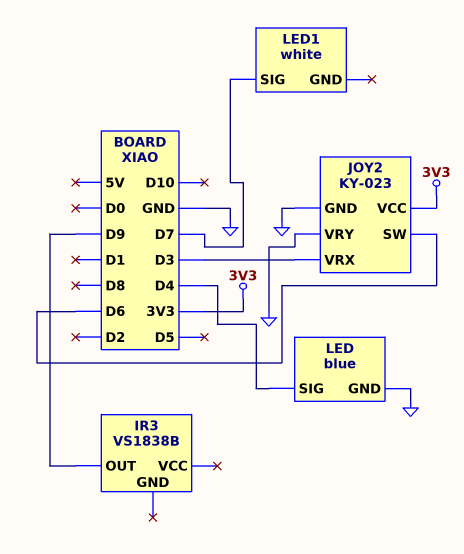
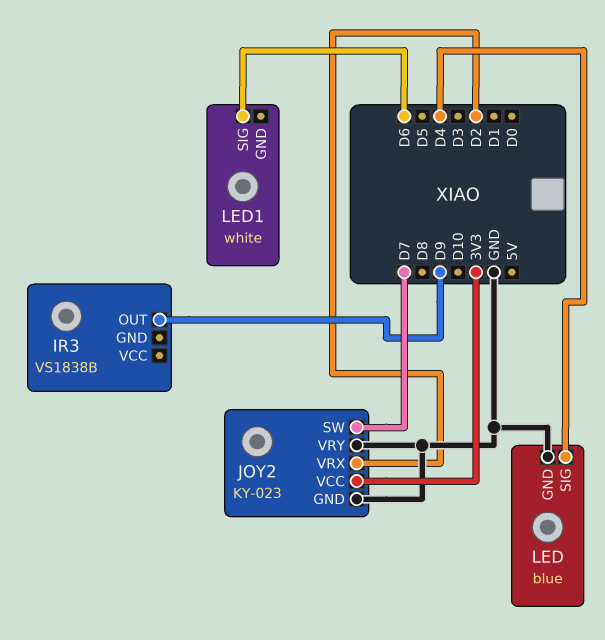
JOY2 pin SW: D6 -> D7
JOY2 pin VRX: D3 -> D2
LED1 pin SIG: D7 -> D6

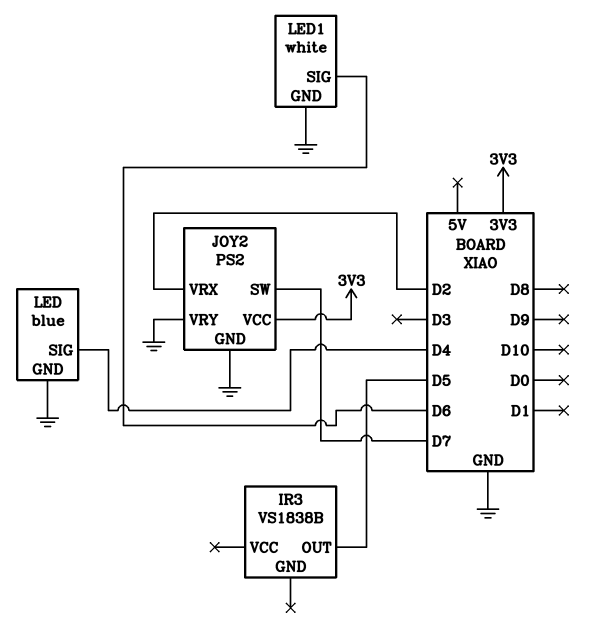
IR3 pin OUT: D9 -> D5
JOY2: KY-023 -> PS2
LED1 pin GND: none -> GND

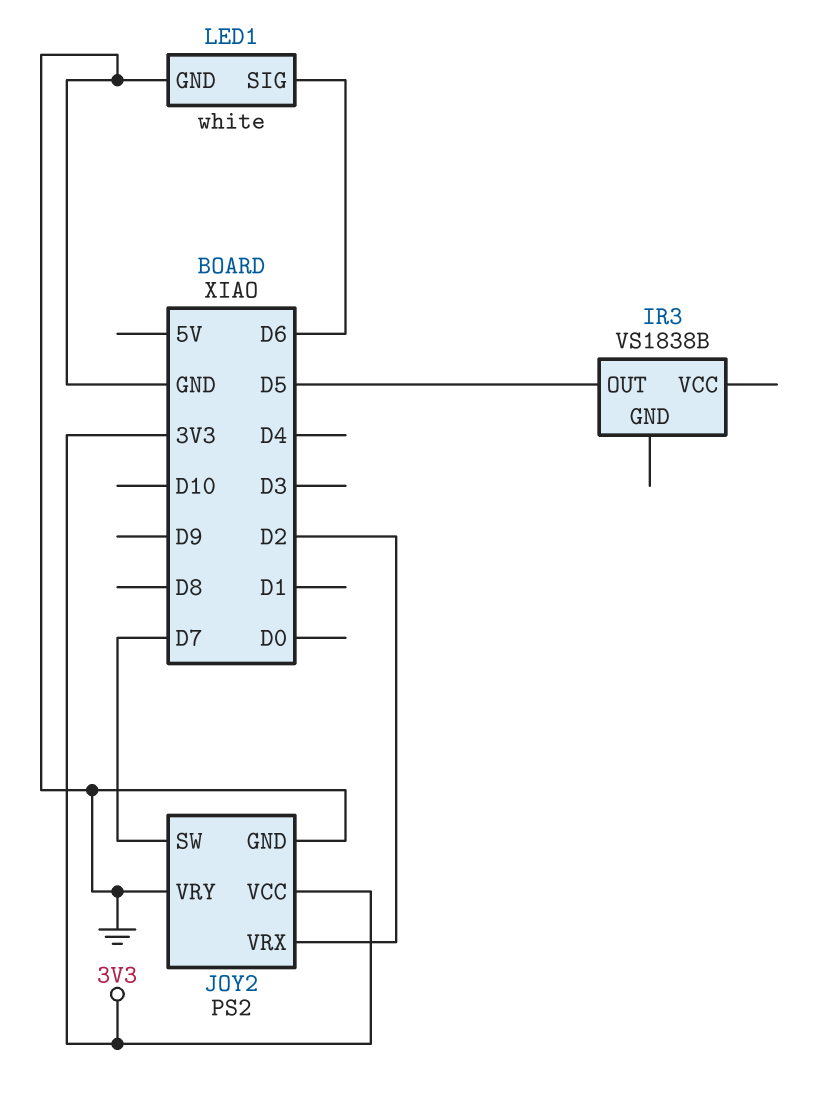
LED: blue -> none
LED pin GND: GND -> none
LED pin SIG: D4 -> none

